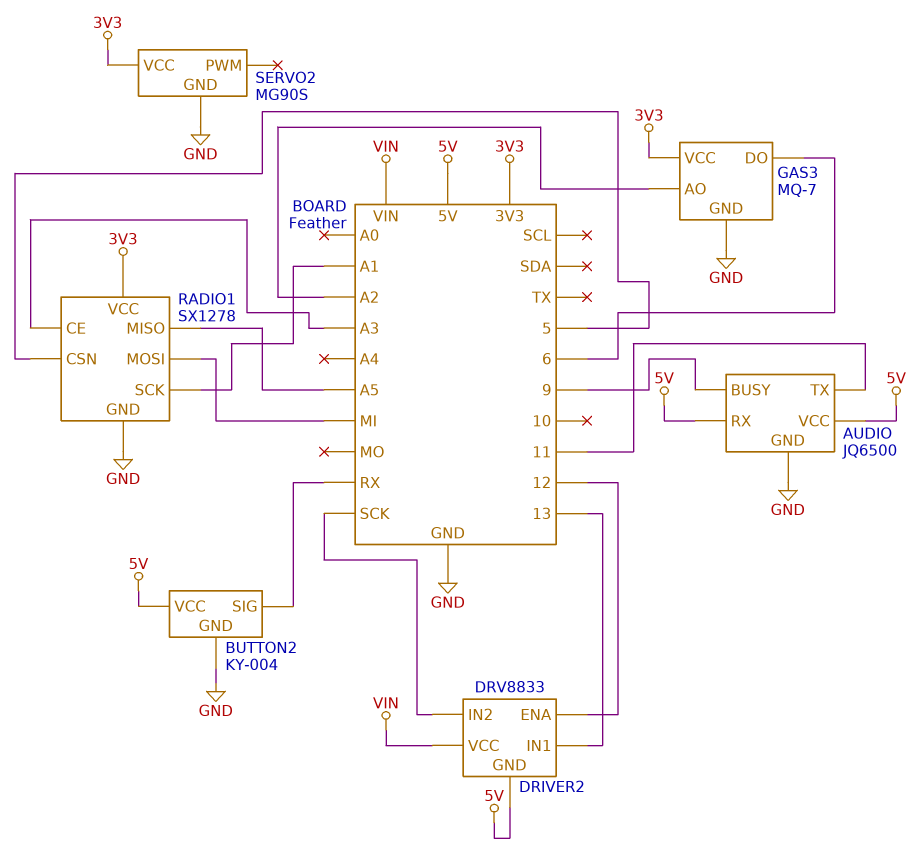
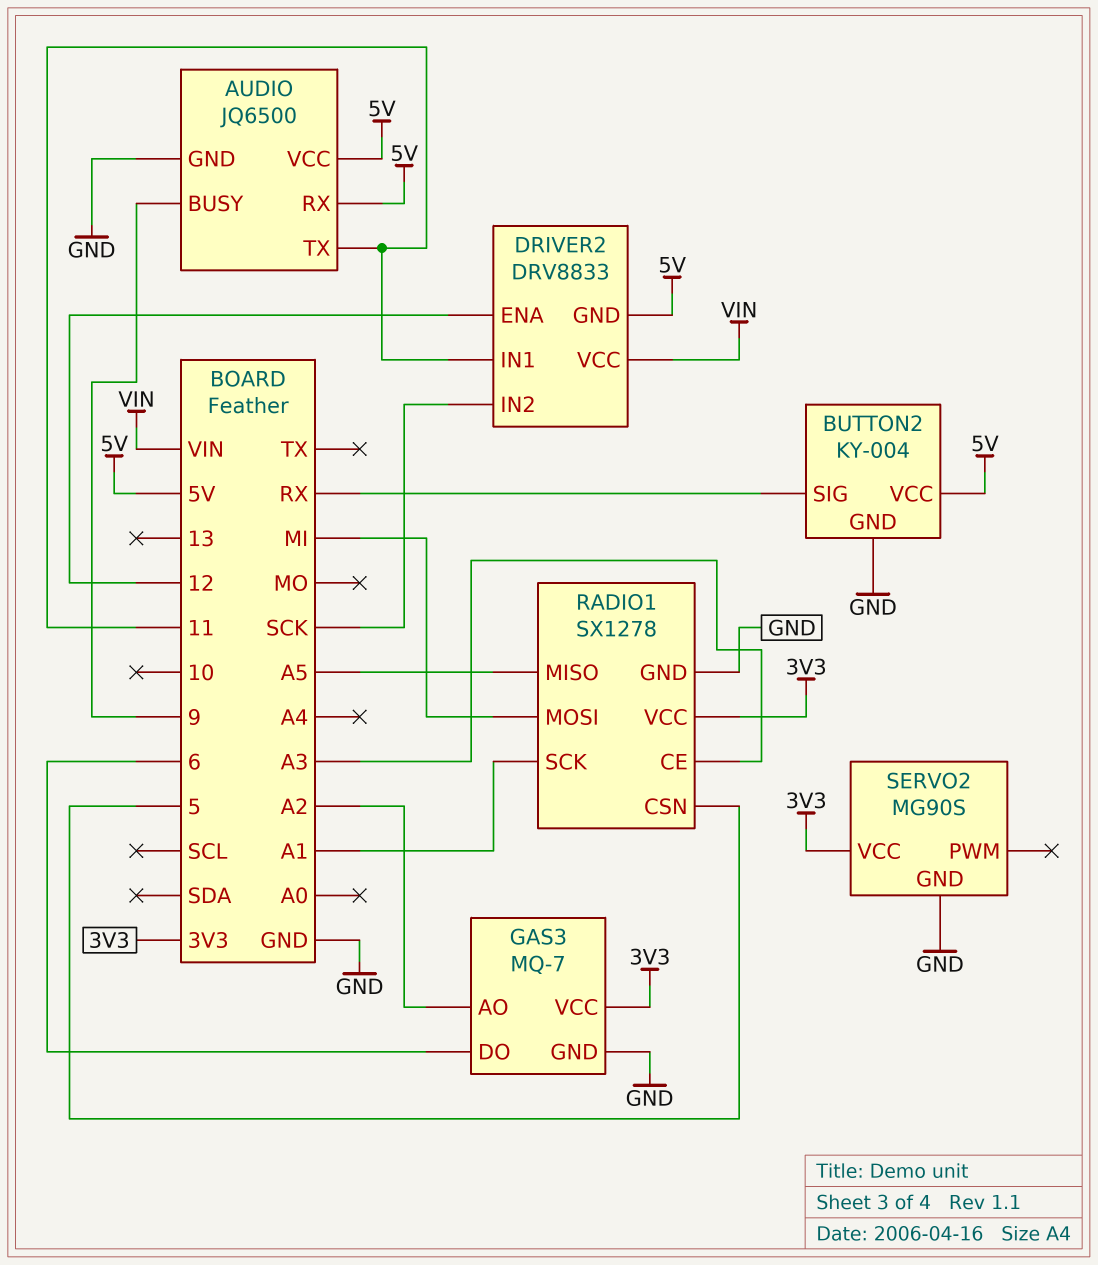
DRIVER2 pin IN1: 13 -> 11

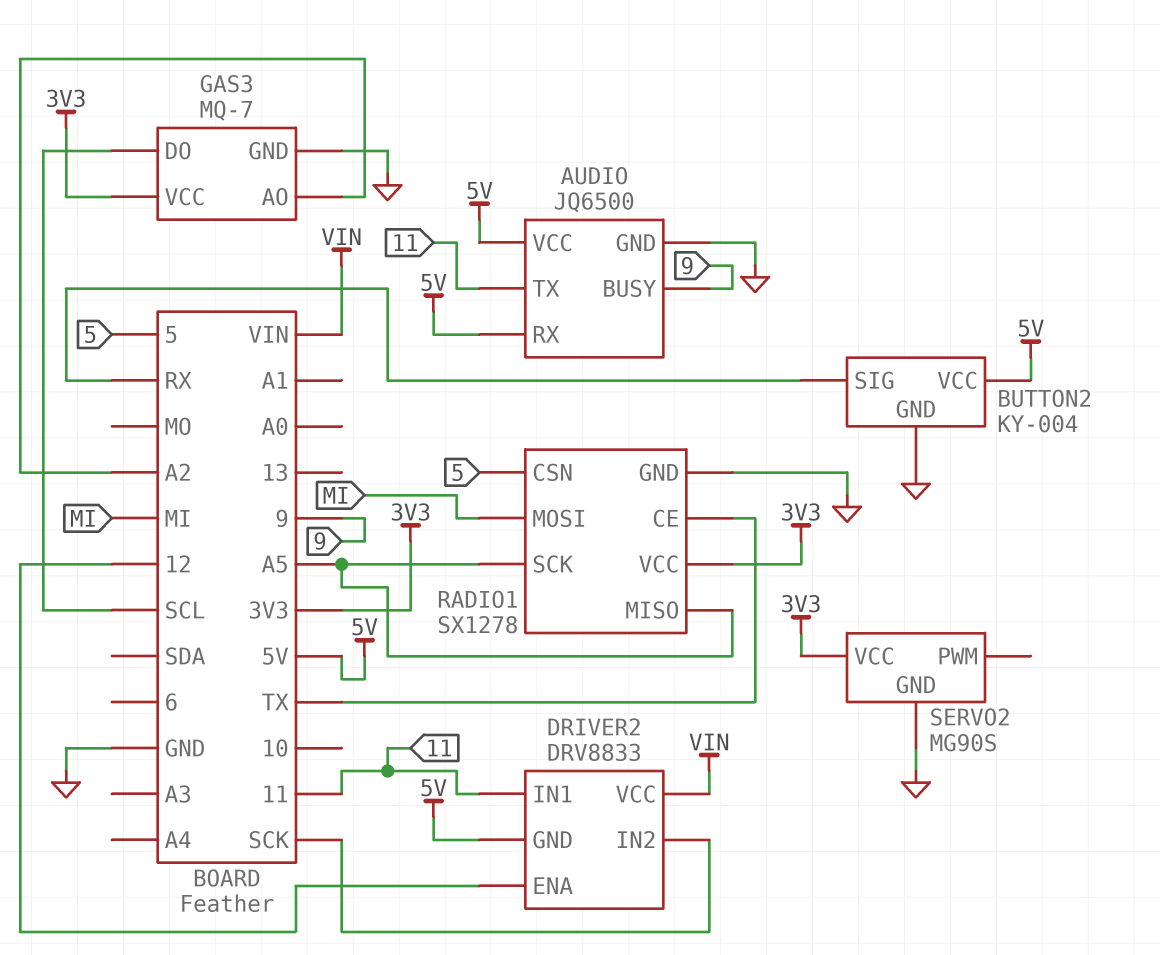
GAS3 pin DO: 6 -> SCL
RADIO1 pin CE: A3 -> TX
RADIO1 pin SCK: A1 -> A5

